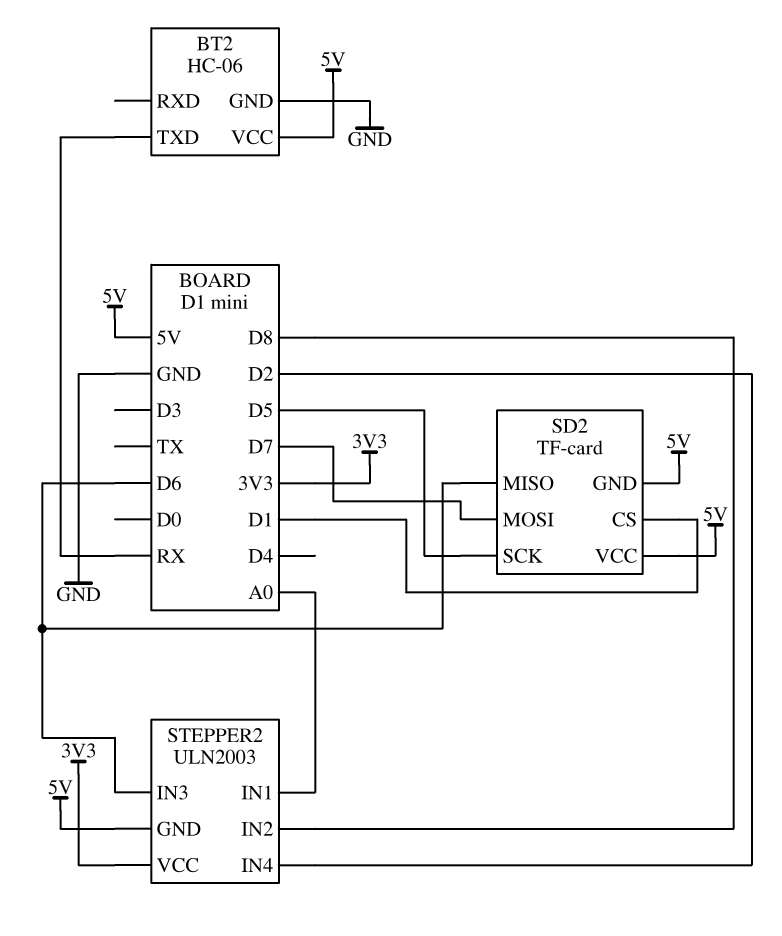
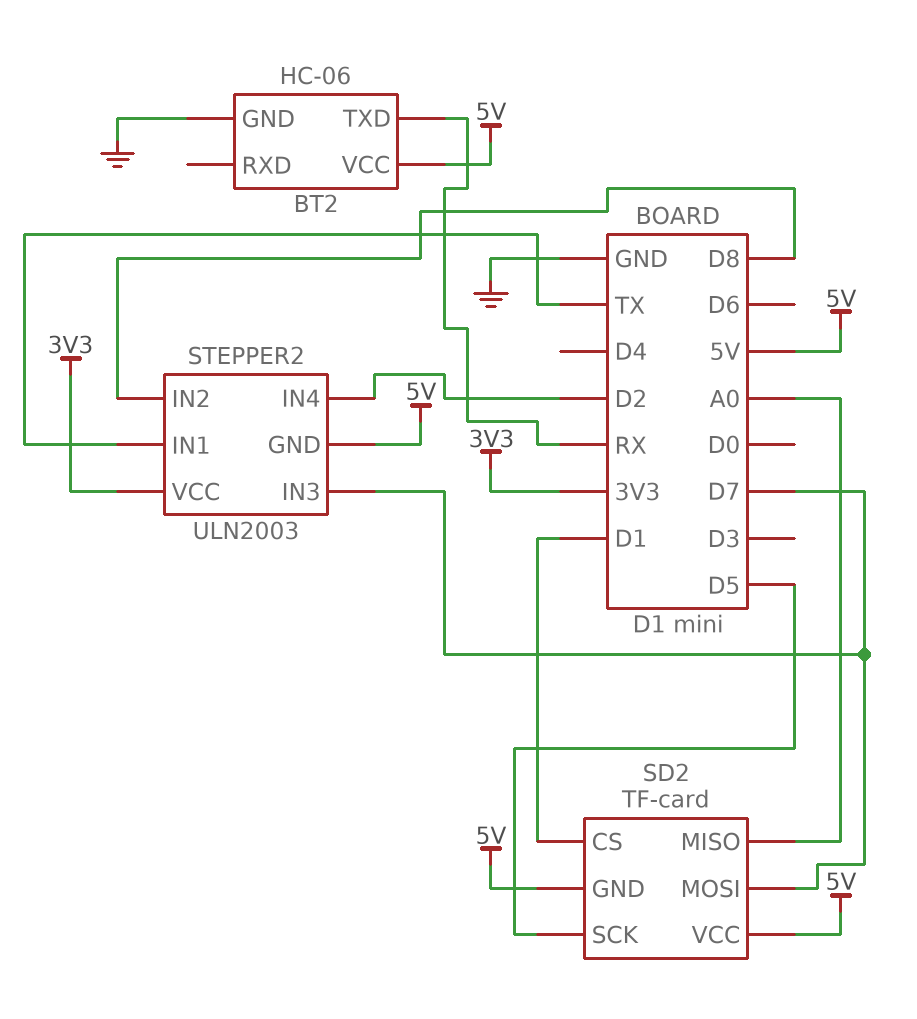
SD2 pin MISO: D6 -> A0
STEPPER2 pin IN1: A0 -> TX
STEPPER2 pin IN3: D6 -> D7

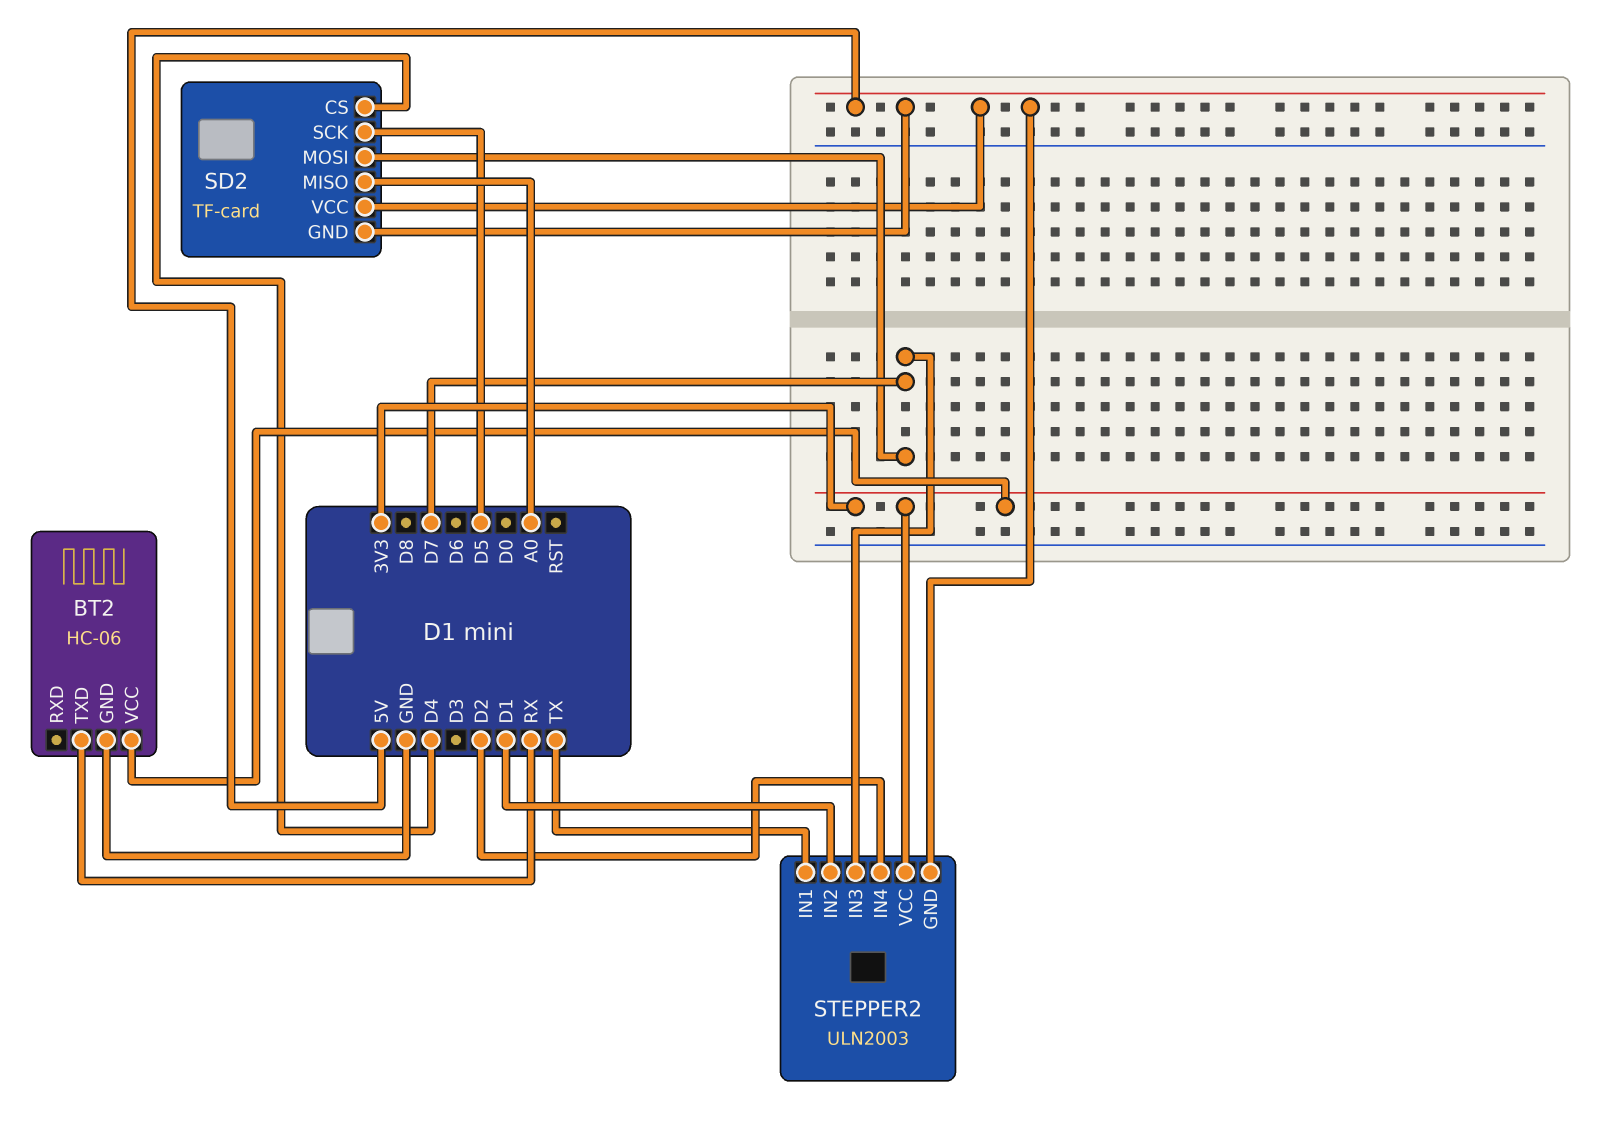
BT2 pin VCC: 5V -> 3V3
SD2 pin CS: D1 -> D4
STEPPER2 pin IN2: D8 -> D1

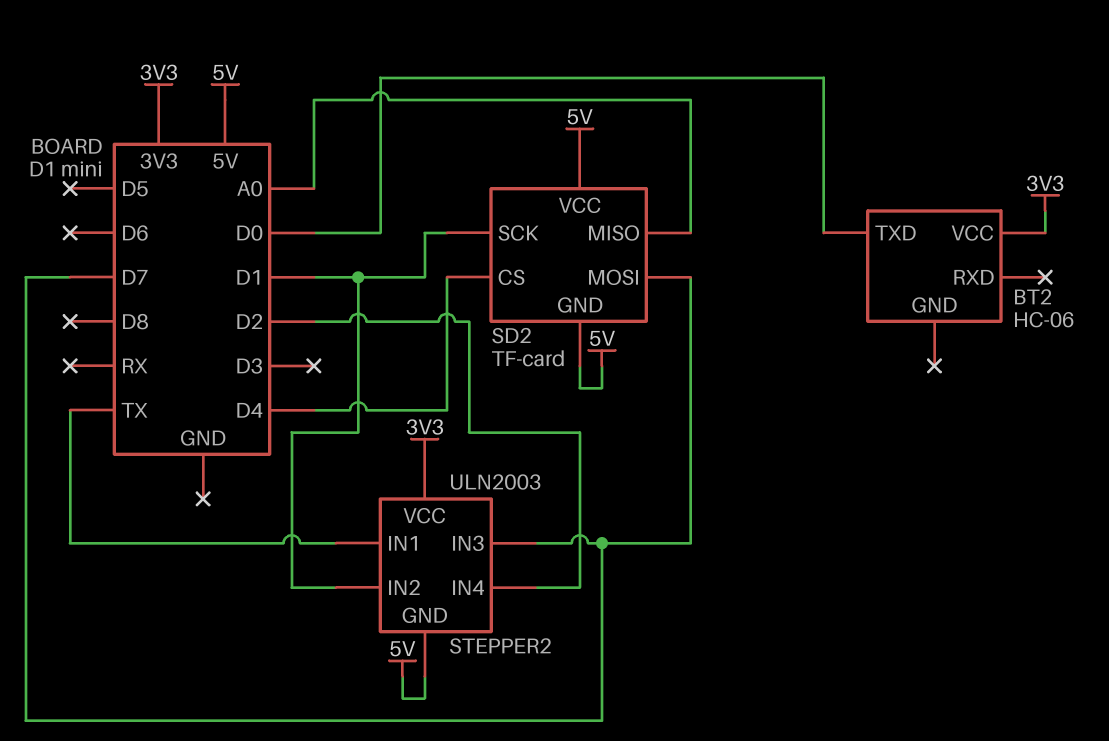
BT2 pin GND: GND -> none
BT2 pin TXD: RX -> D0
SD2 pin SCK: D5 -> D1

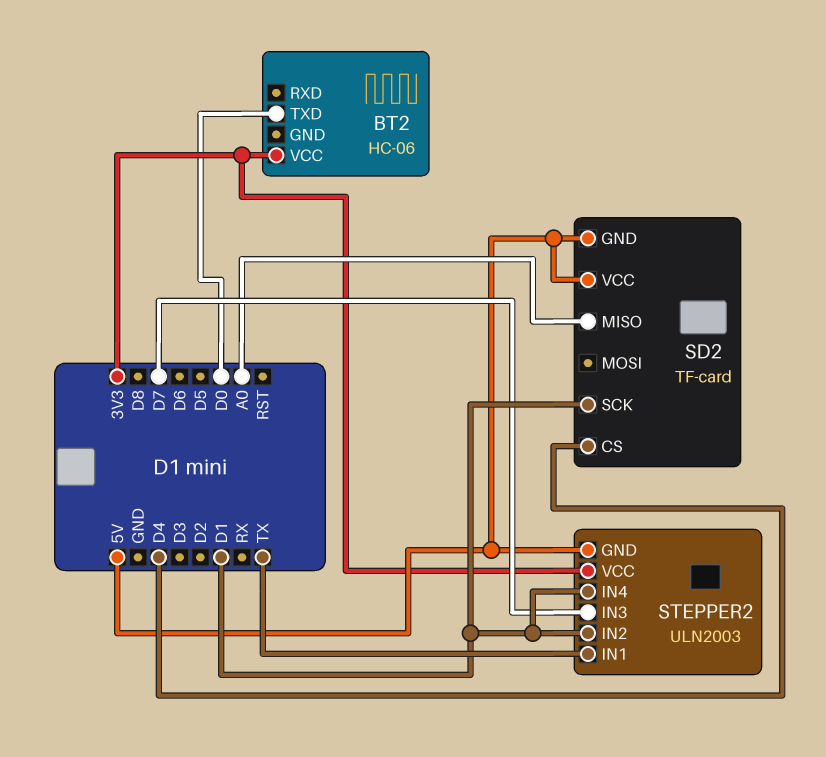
SD2 pin MOSI: D7 -> none
STEPPER2 pin IN4: D2 -> D1

